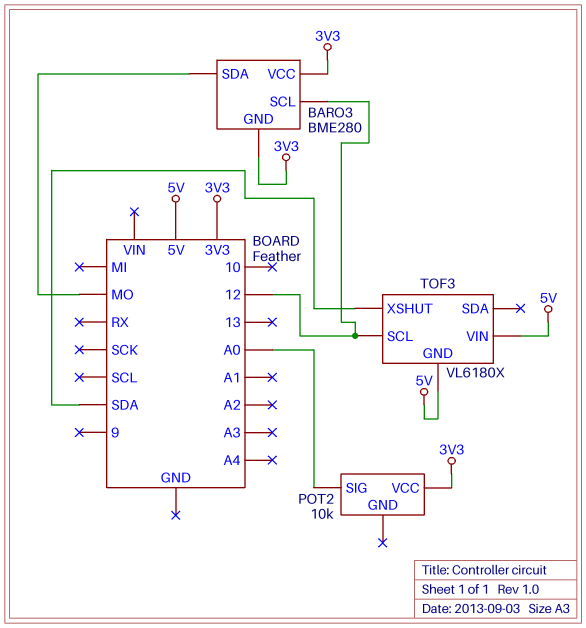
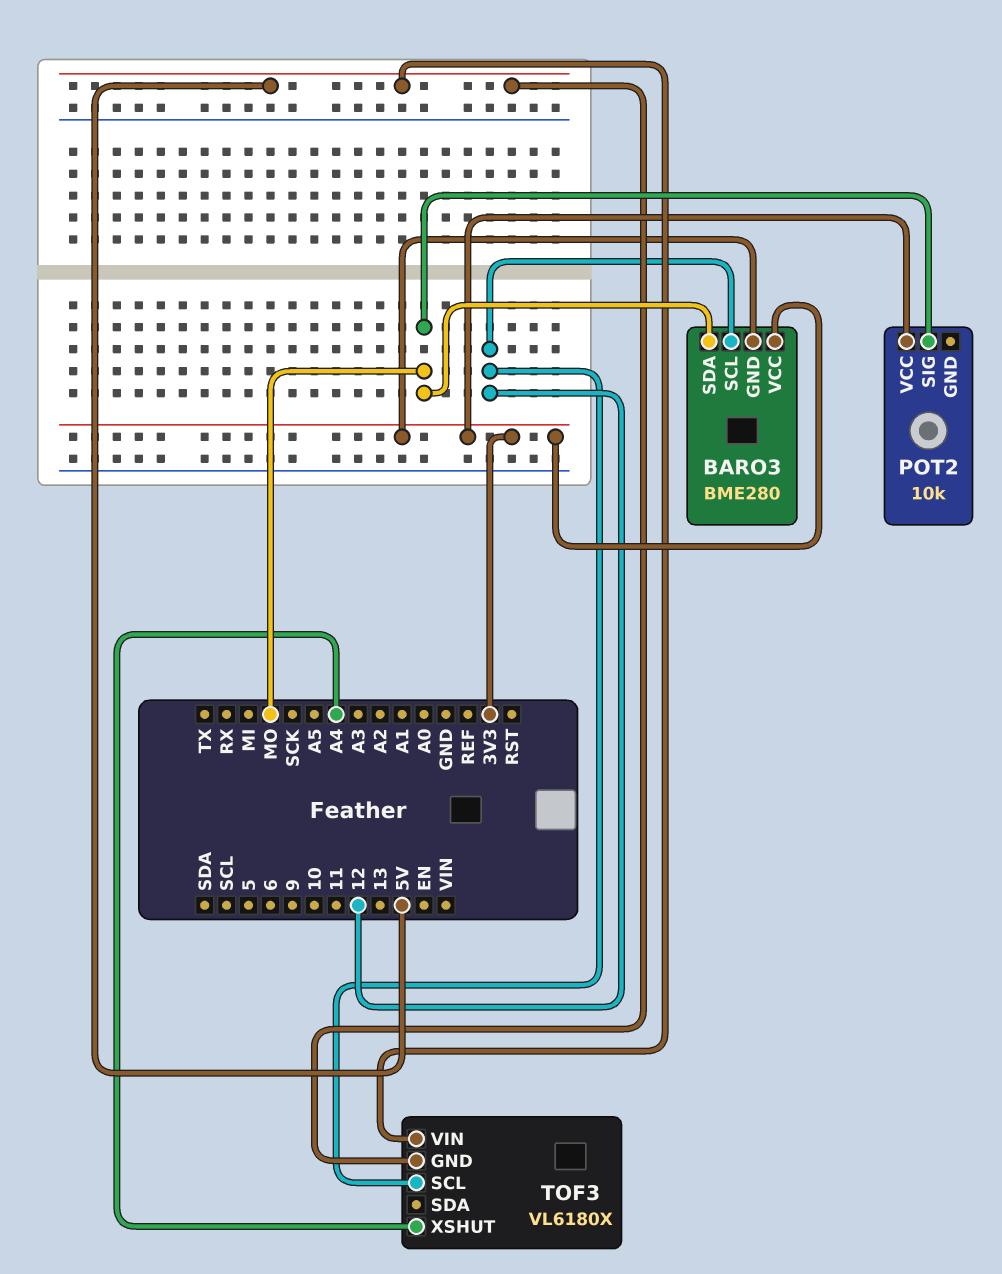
POT2 pin SIG: A0 -> MO
TOF3 pin XSHUT: SDA -> A4

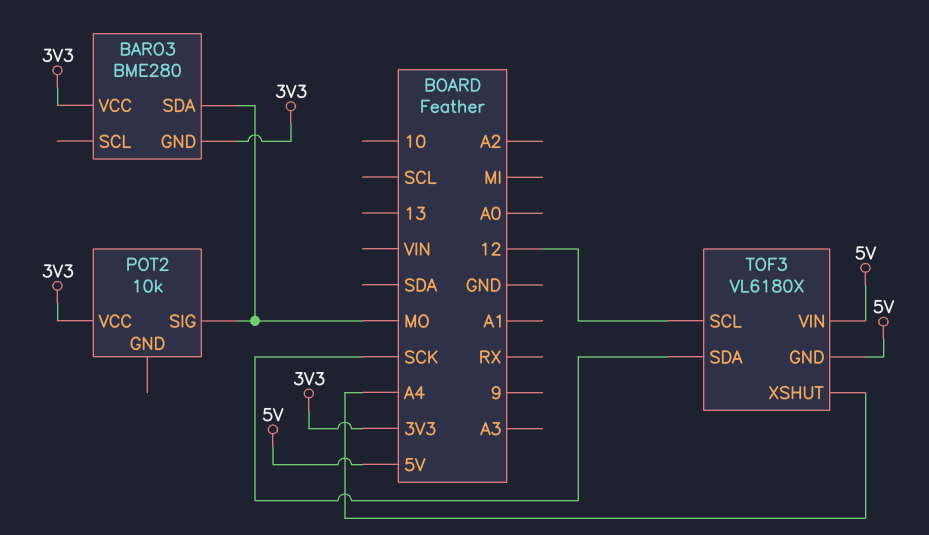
BARO3 pin SCL: 12 -> none
TOF3 pin SDA: none -> SCK

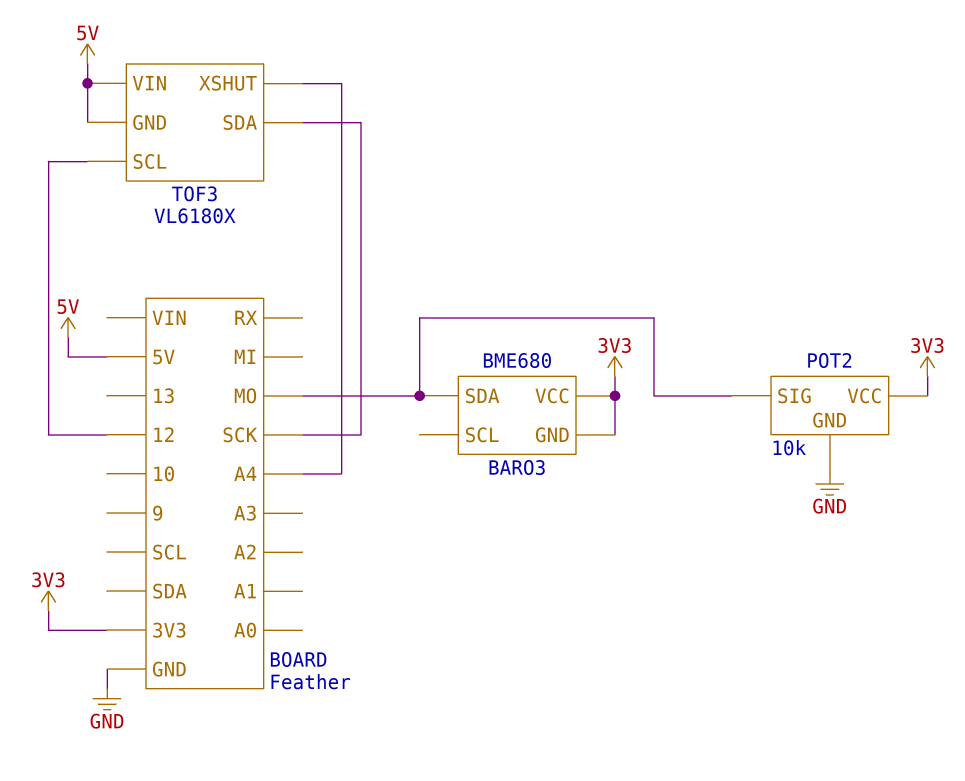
BARO3: BME280 -> BME680
POT2 pin GND: none -> GND

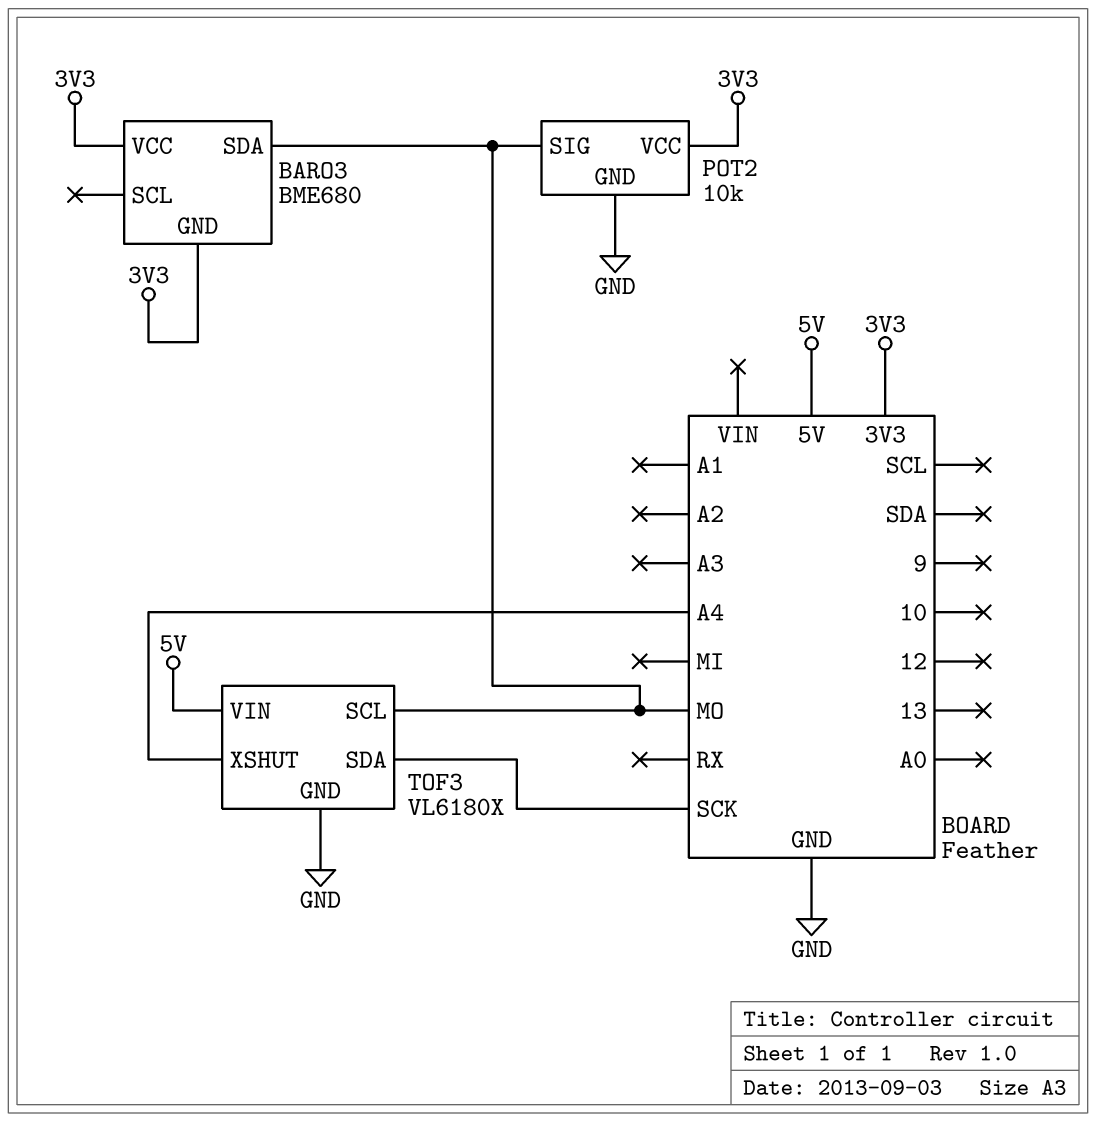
TOF3 pin GND: 5V -> GND
TOF3 pin SCL: 12 -> MO

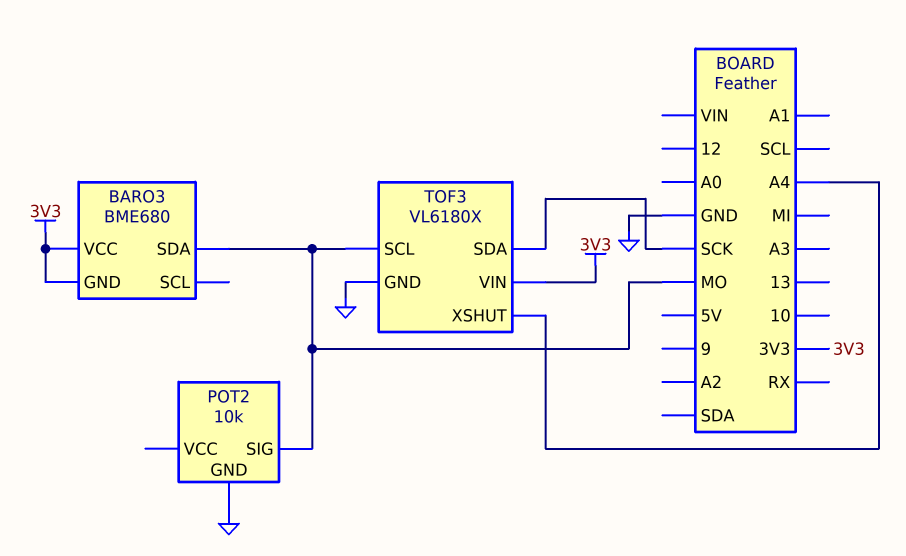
POT2 pin VCC: 3V3 -> none
TOF3 pin VIN: 5V -> 3V3

